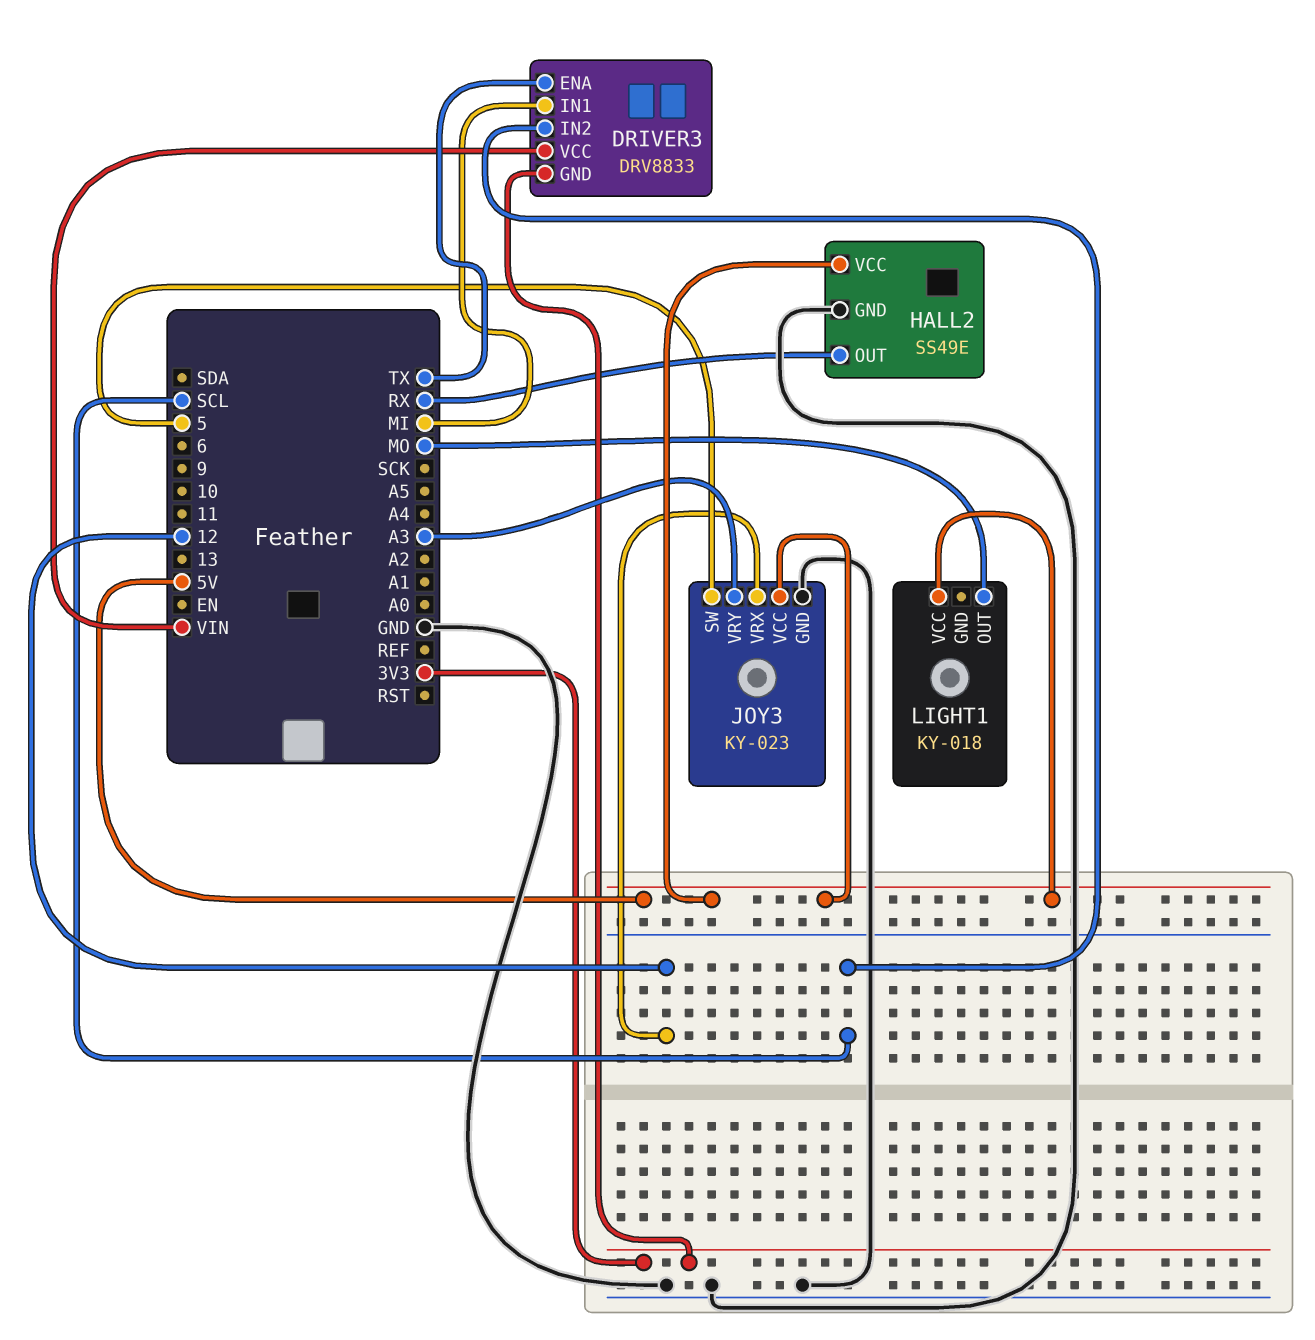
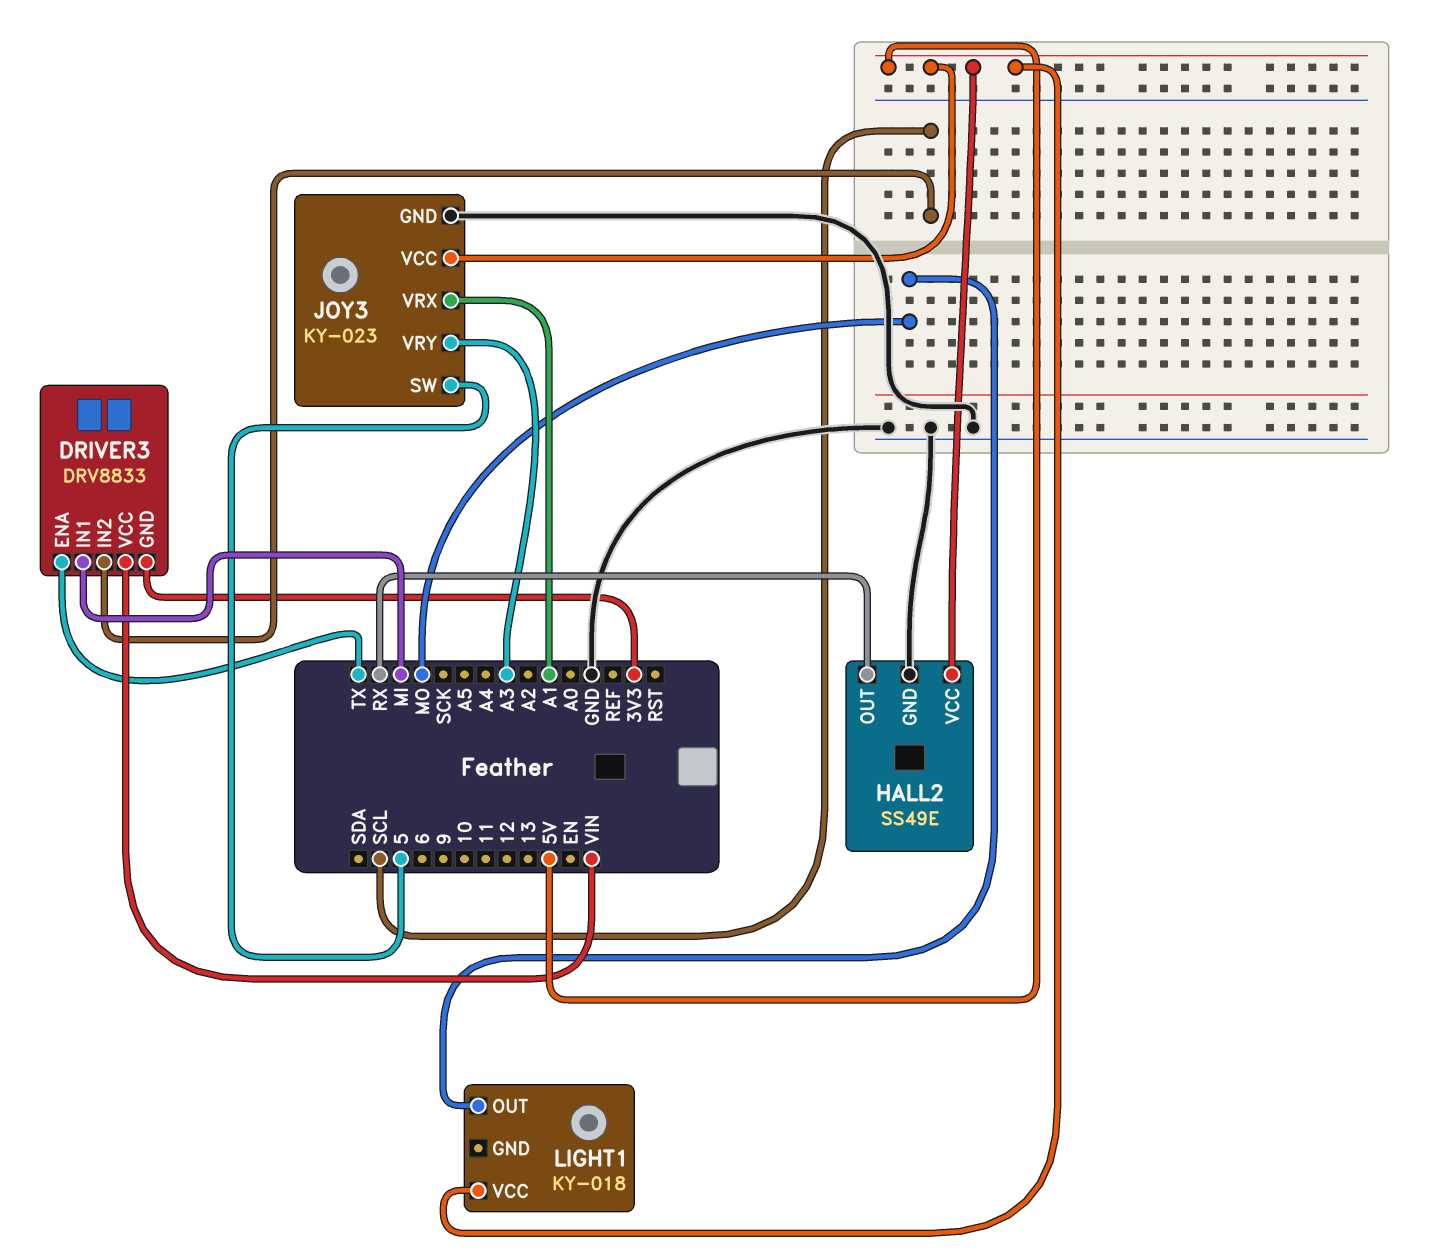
JOY3 pin VRX: 12 -> A1

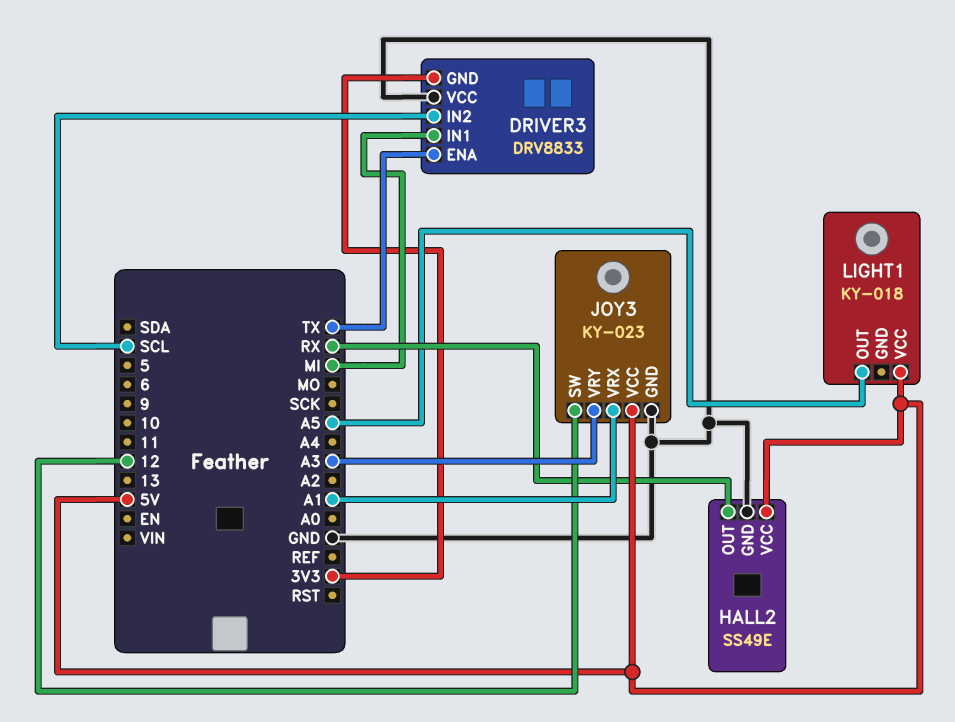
DRIVER3 pin VCC: VIN -> GND
JOY3 pin SW: 5 -> 12
LIGHT1 pin OUT: MO -> A5

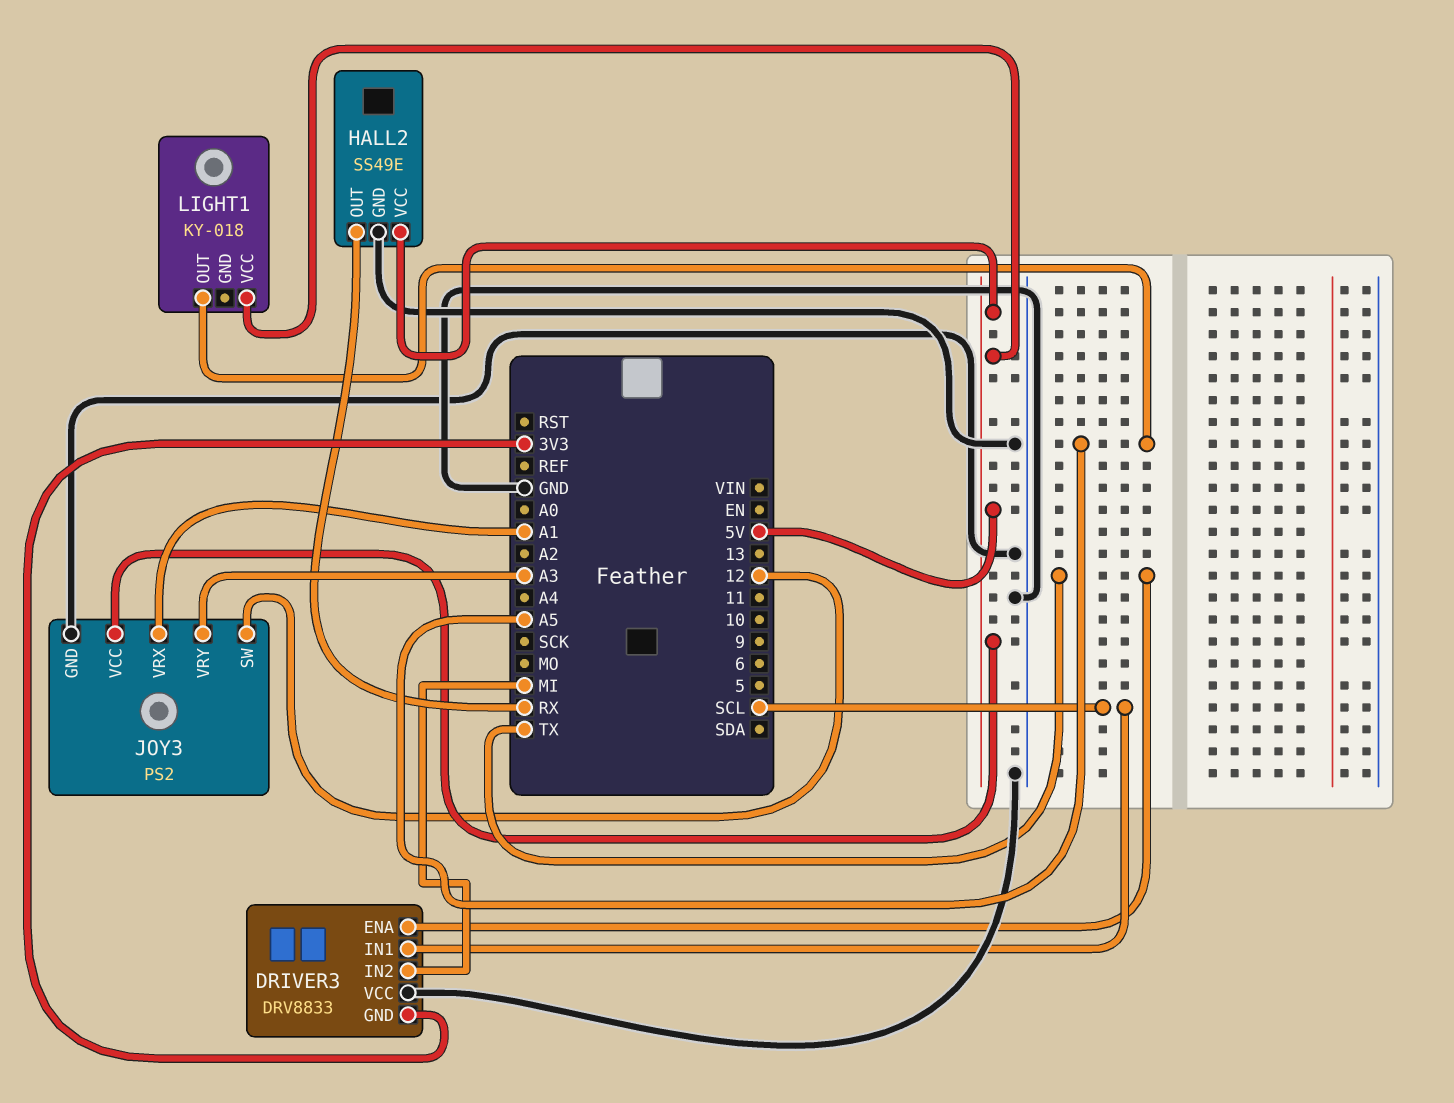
DRIVER3 pin IN1: MI -> SCL
DRIVER3 pin IN2: SCL -> MI
JOY3: KY-023 -> PS2

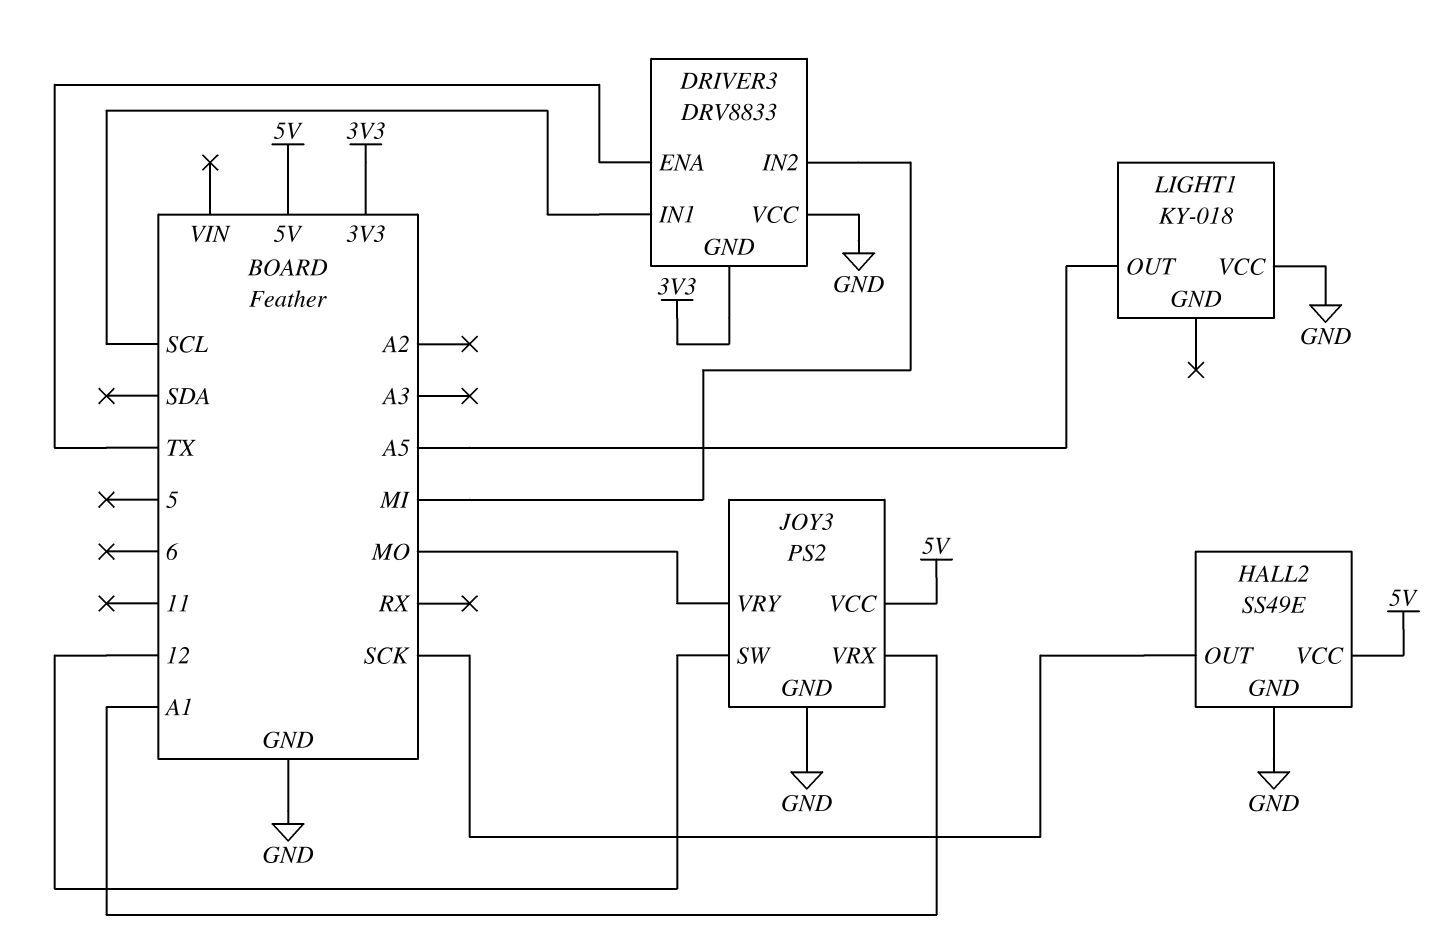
HALL2 pin OUT: RX -> SCK
JOY3 pin VRY: A3 -> MO
LIGHT1 pin VCC: 5V -> GND

